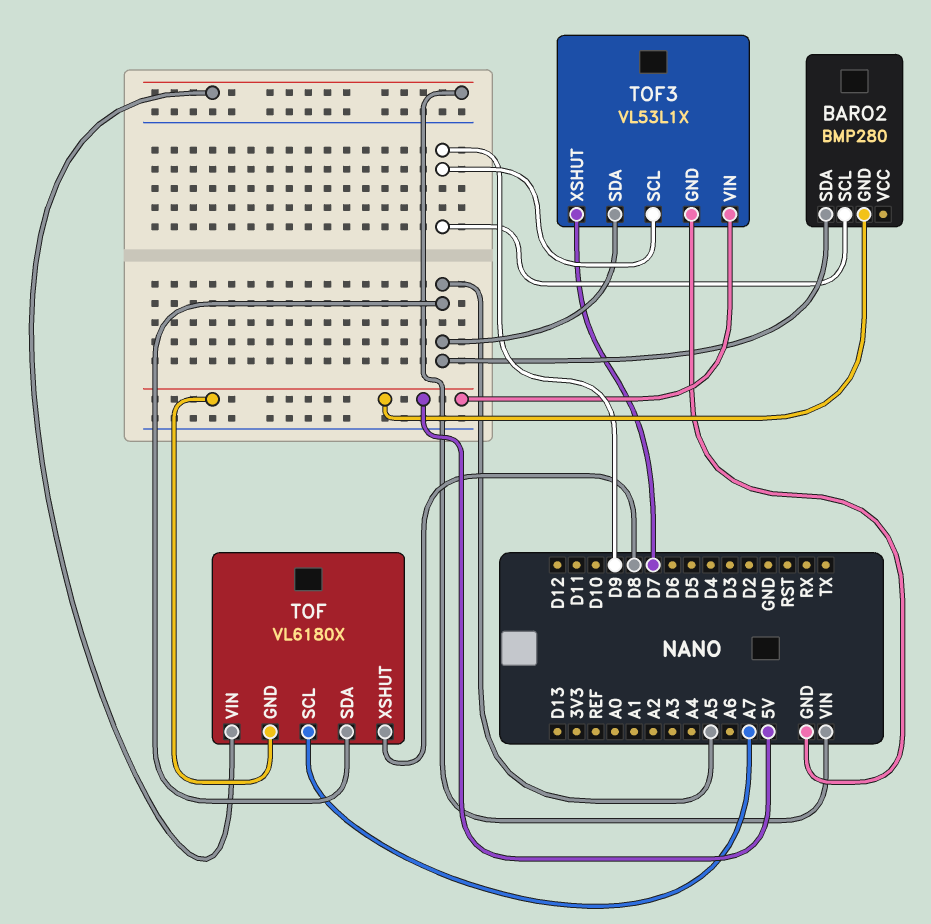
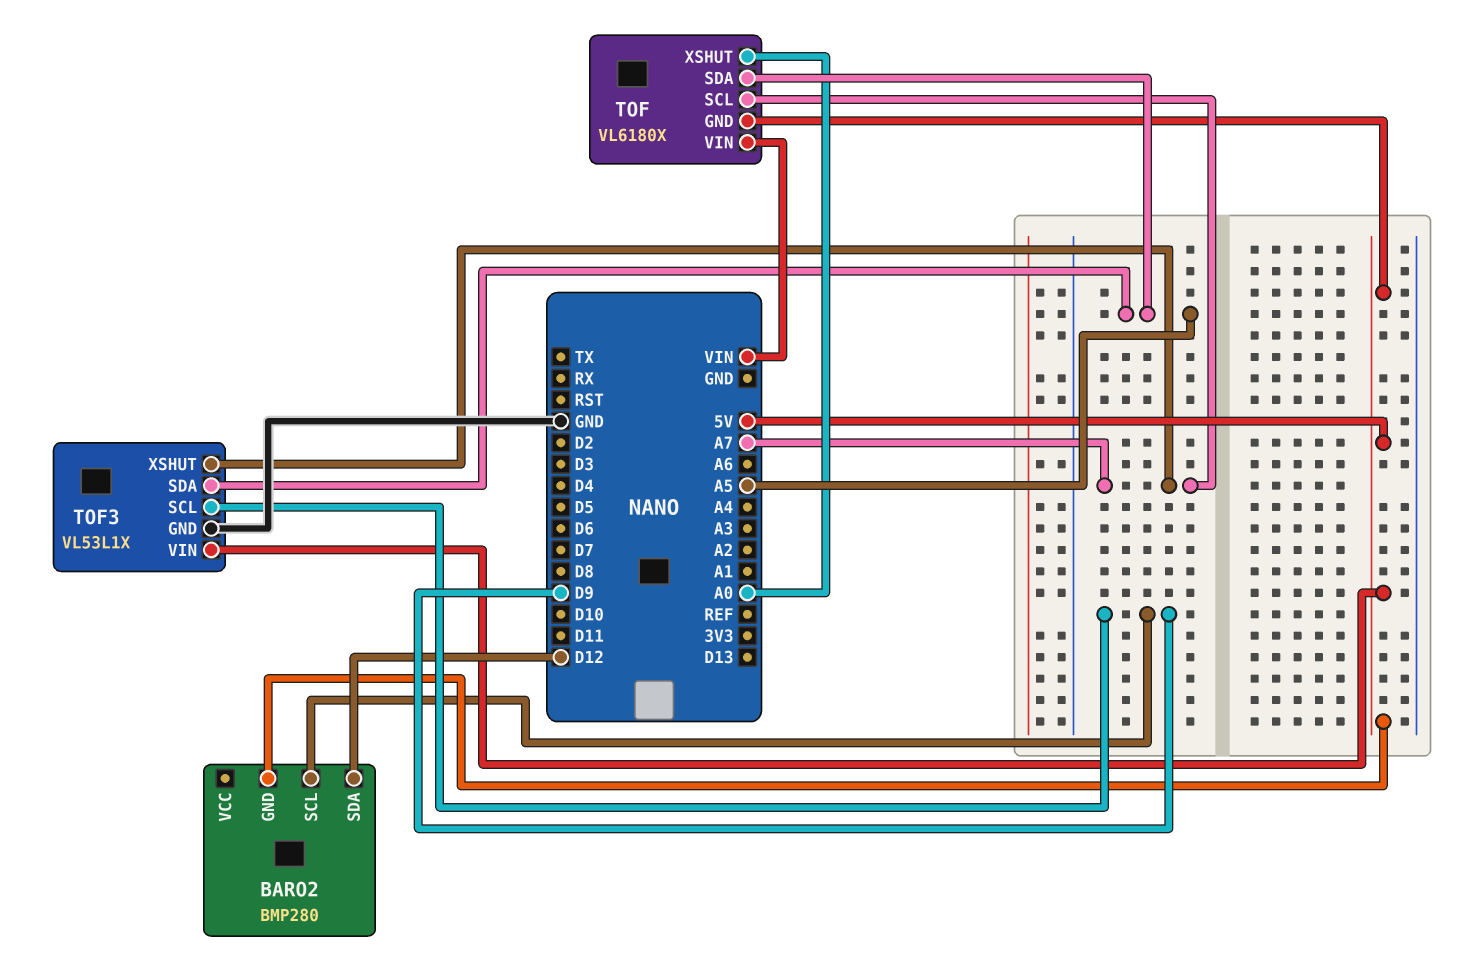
BARO2 pin SDA: A5 -> D12
TOF pin XSHUT: D8 -> A0
TOF3 pin XSHUT: D7 -> A7

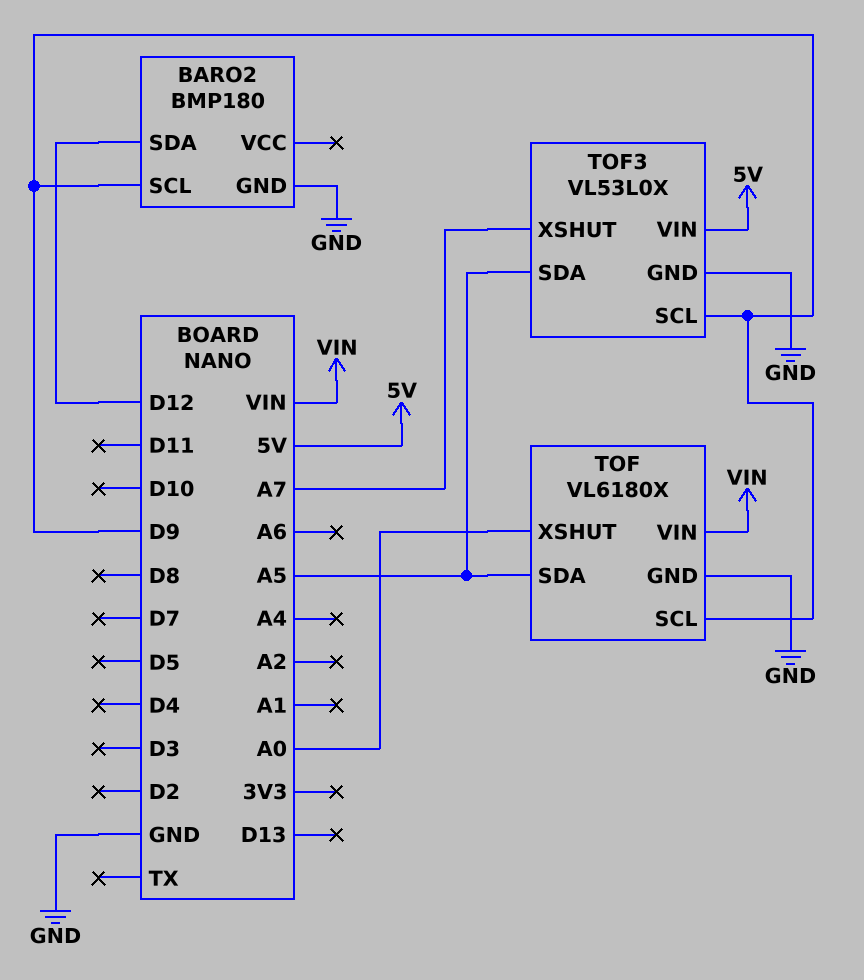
BARO2: BMP280 -> BMP180
BARO2 pin GND: 5V -> GND
TOF pin GND: 5V -> GND
TOF pin SCL: A7 -> D9
TOF3: VL53L1X -> VL53L0X

